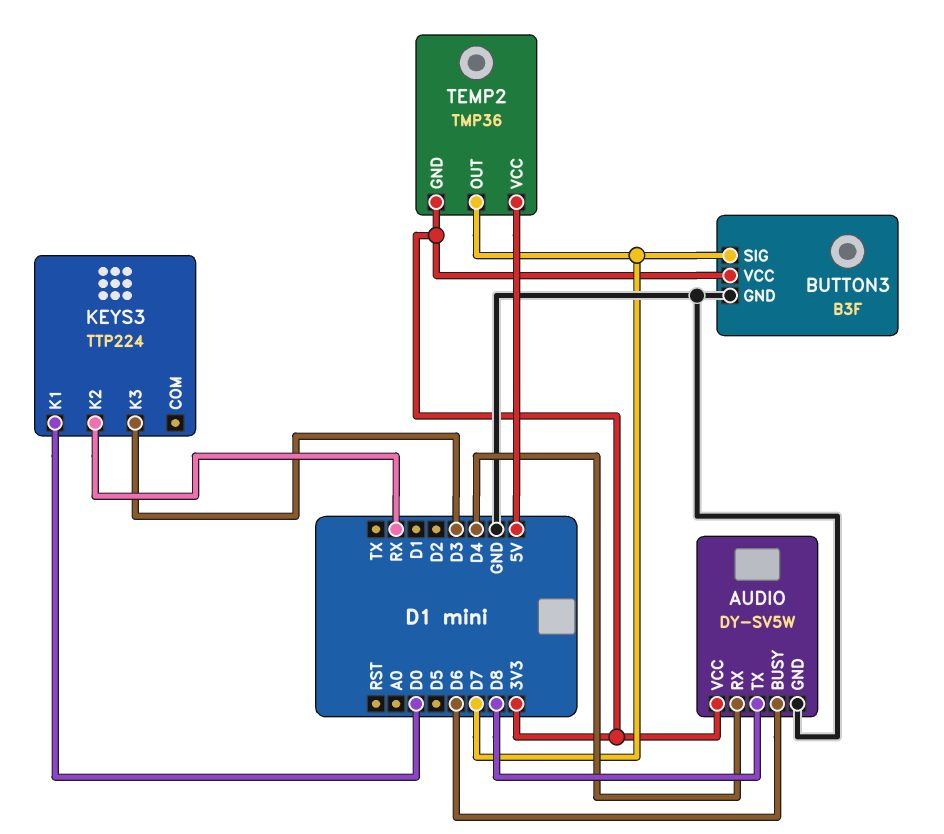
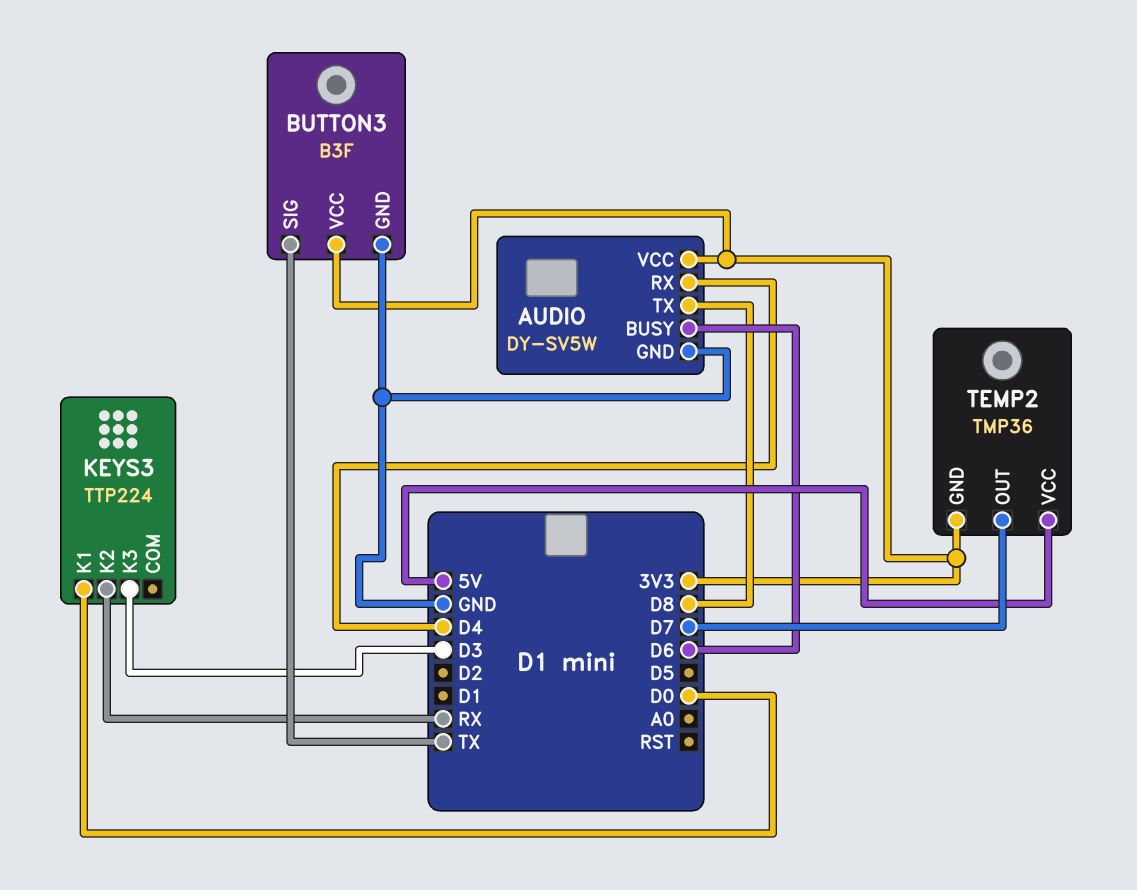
BUTTON3 pin SIG: D7 -> TX

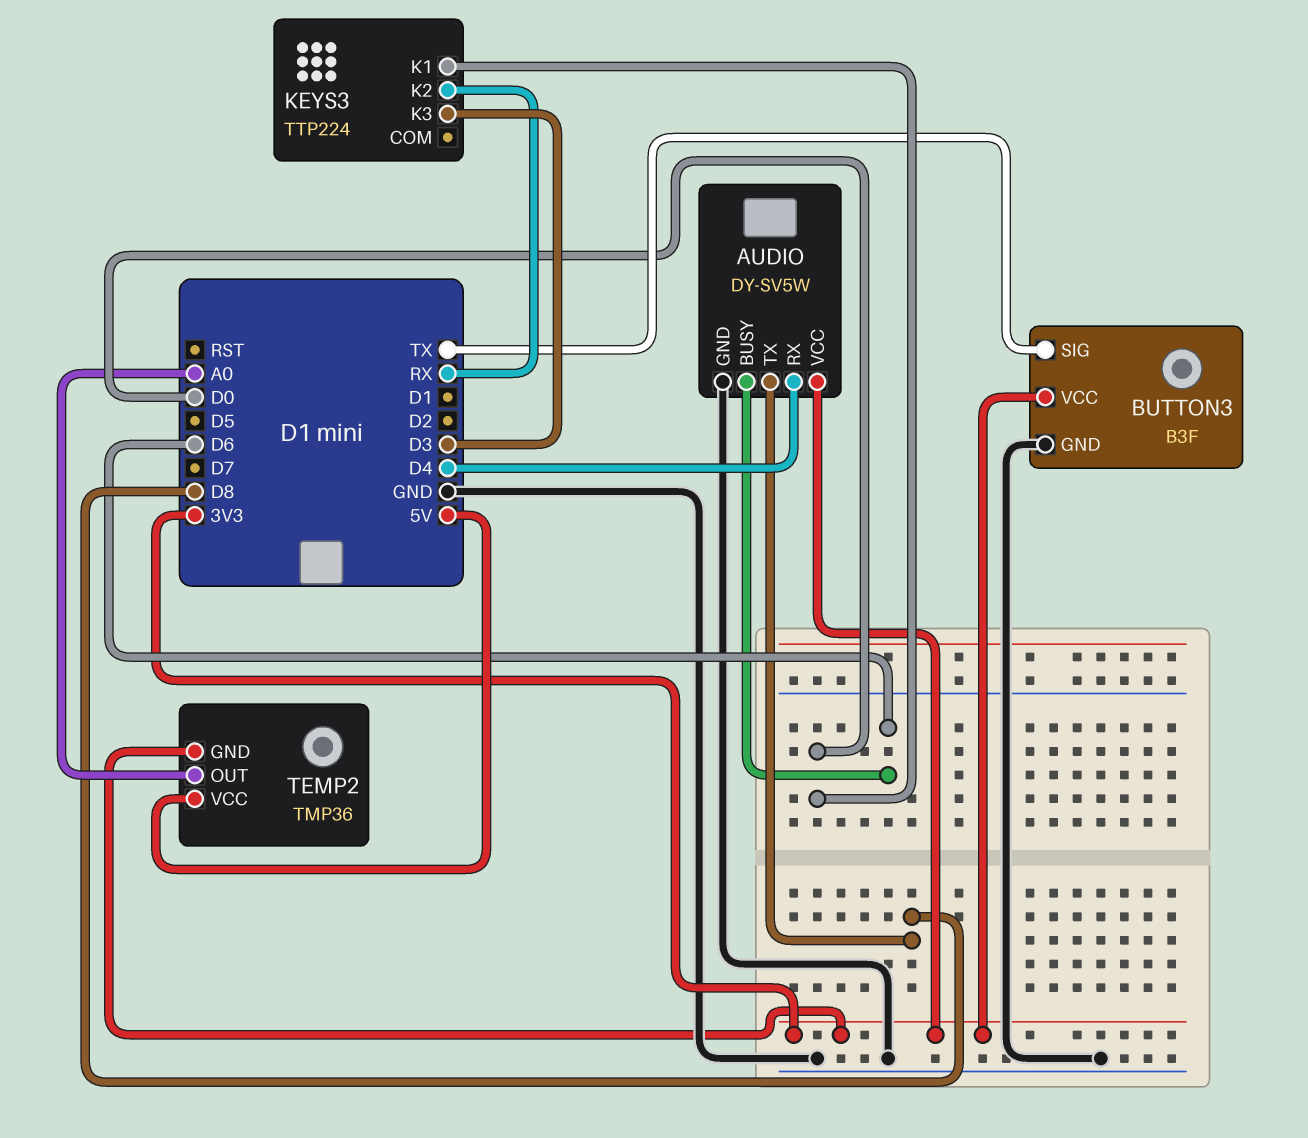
TEMP2 pin OUT: D7 -> A0

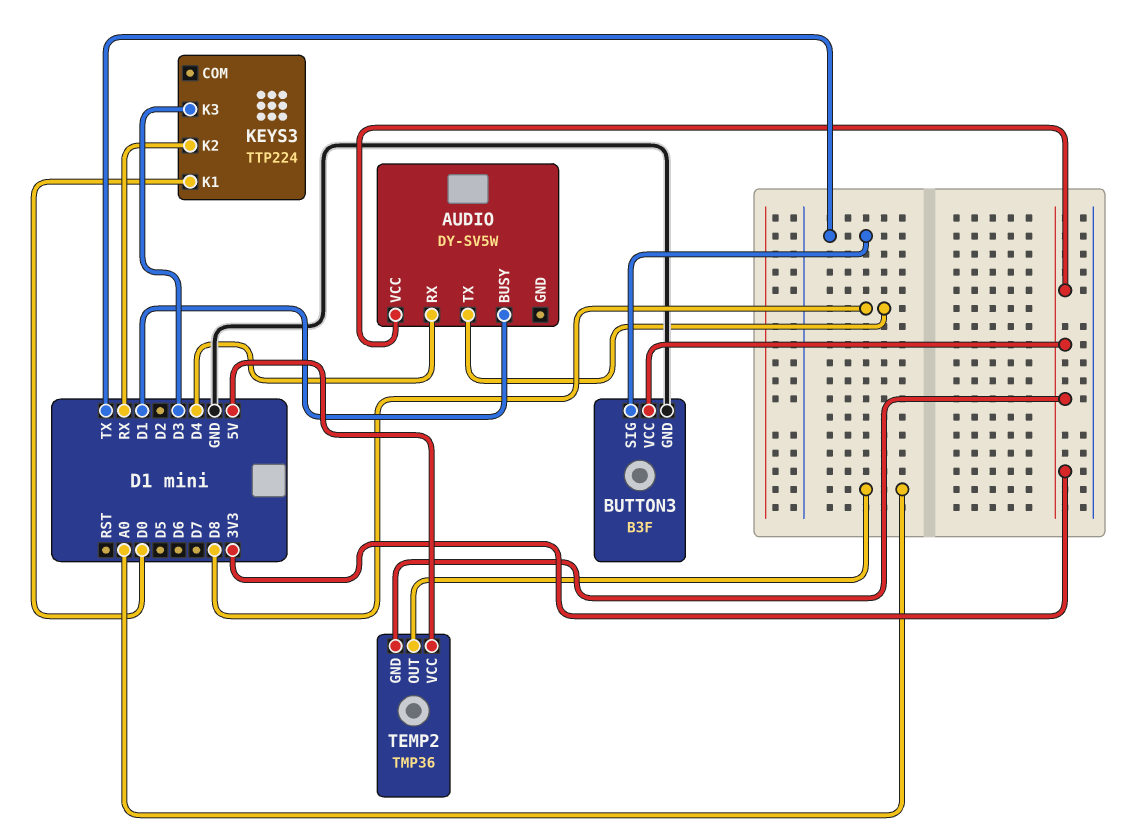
AUDIO pin BUSY: D6 -> D1
AUDIO pin GND: GND -> none

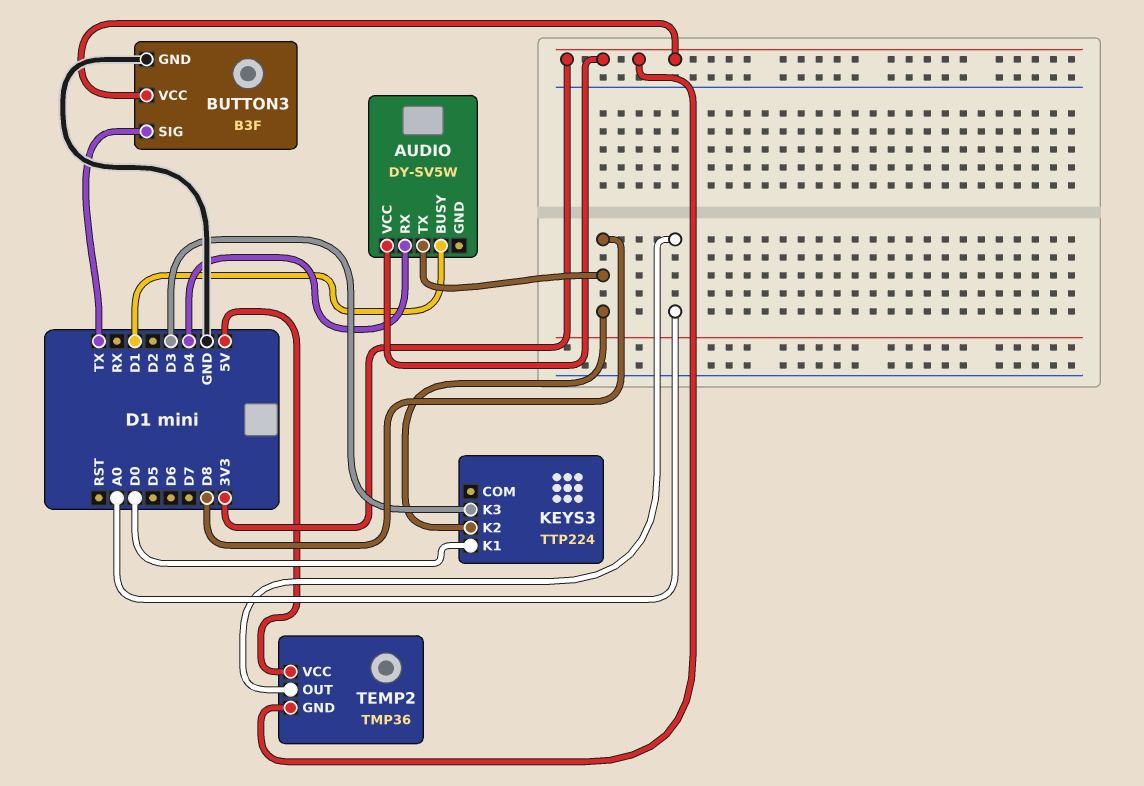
KEYS3 pin K2: RX -> D8

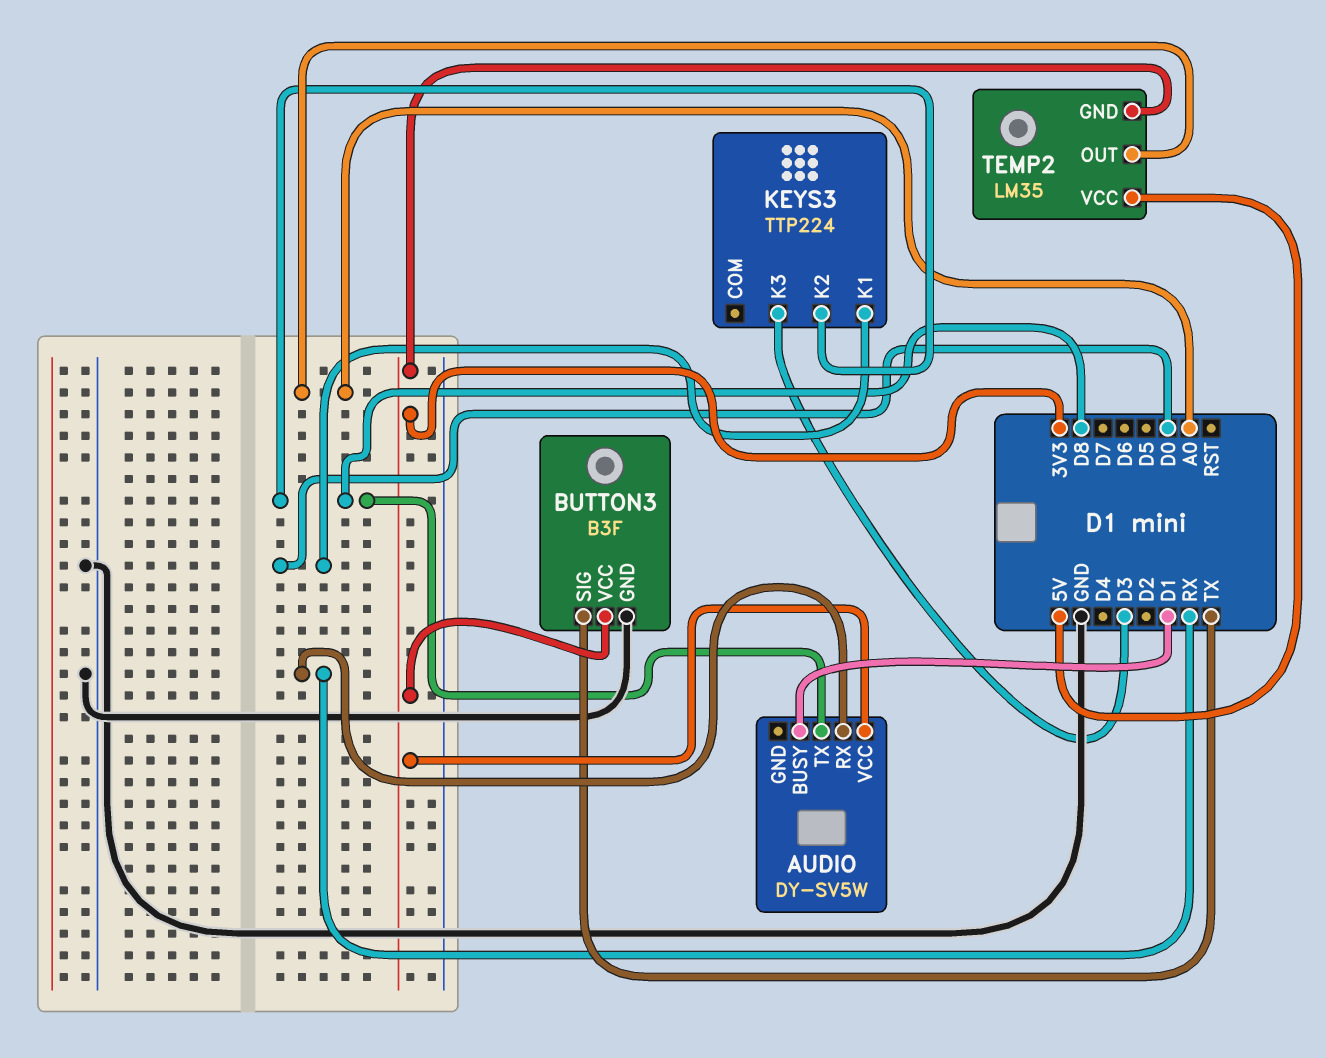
AUDIO pin RX: D4 -> RX
TEMP2: TMP36 -> LM35

